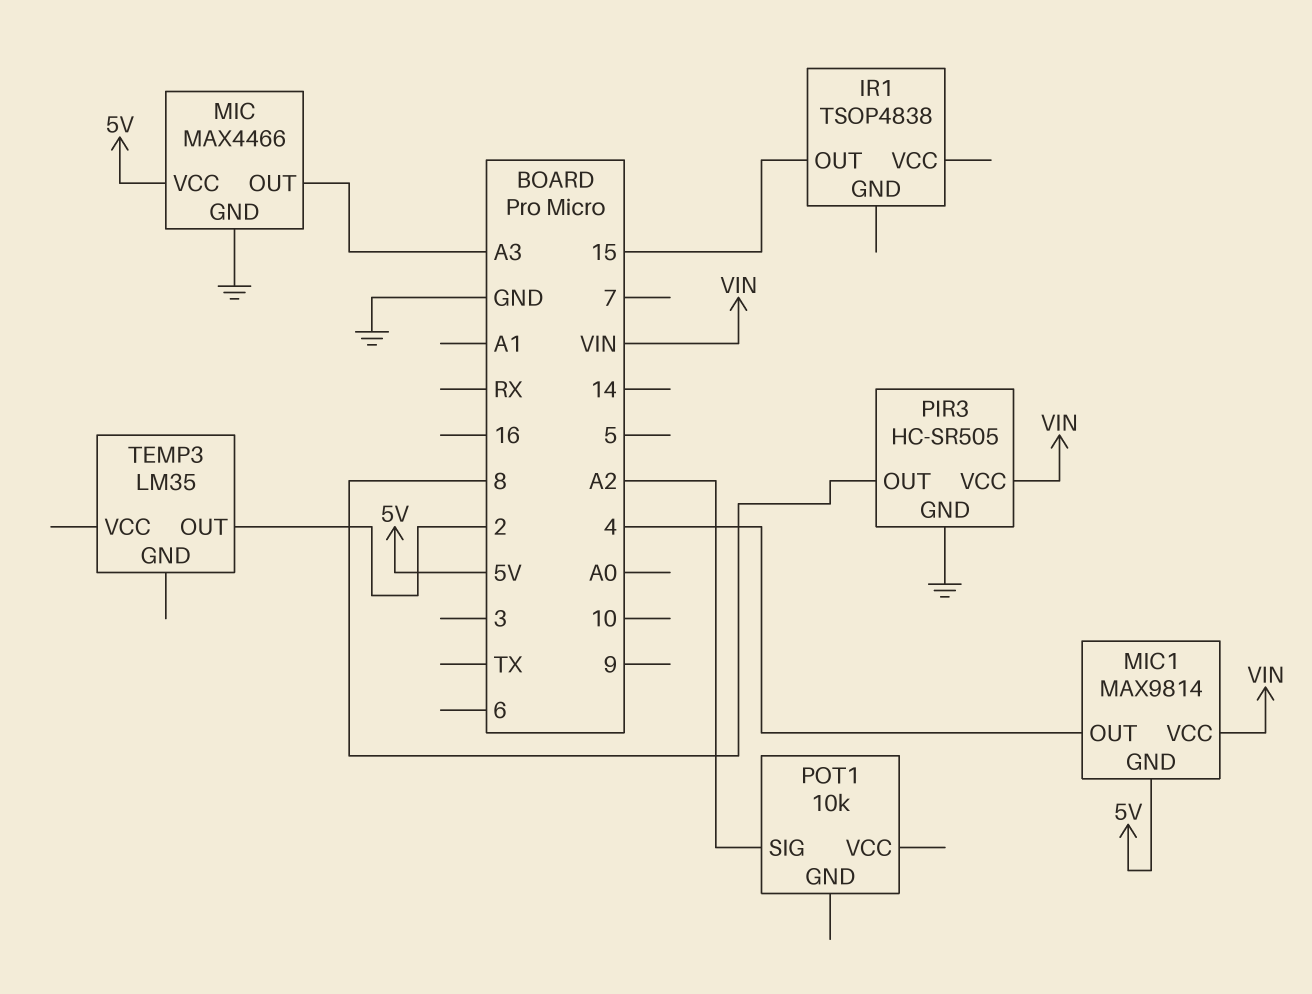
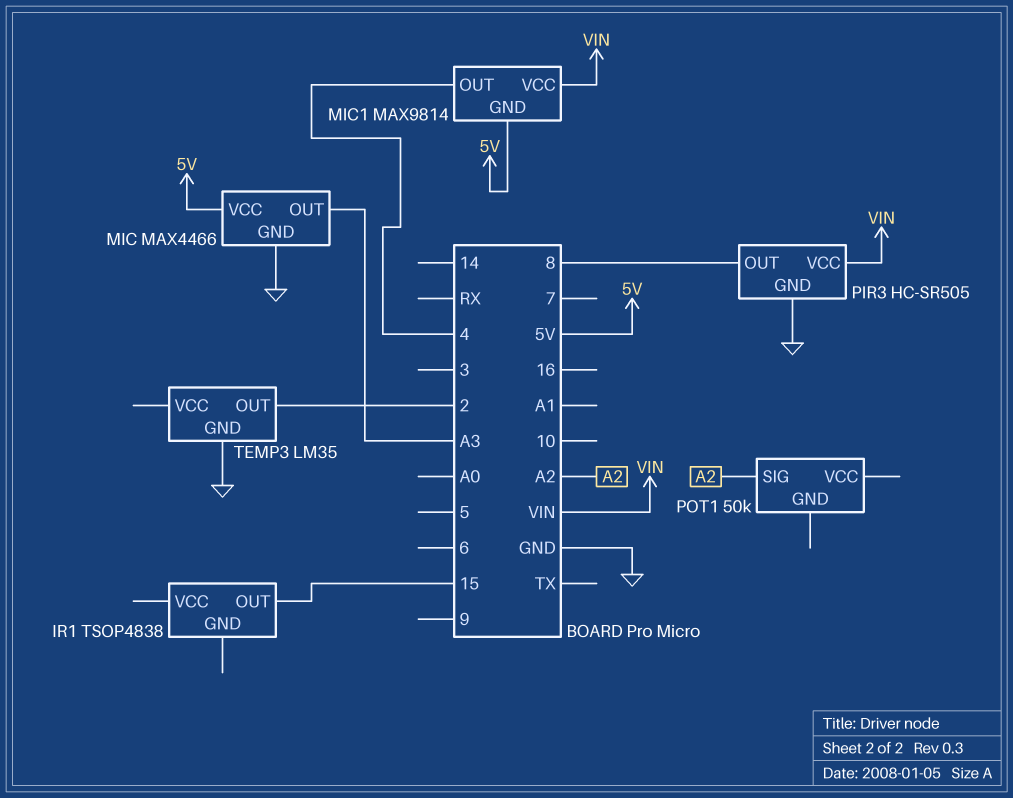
POT1: 10k -> 50k
TEMP3 pin GND: none -> GND

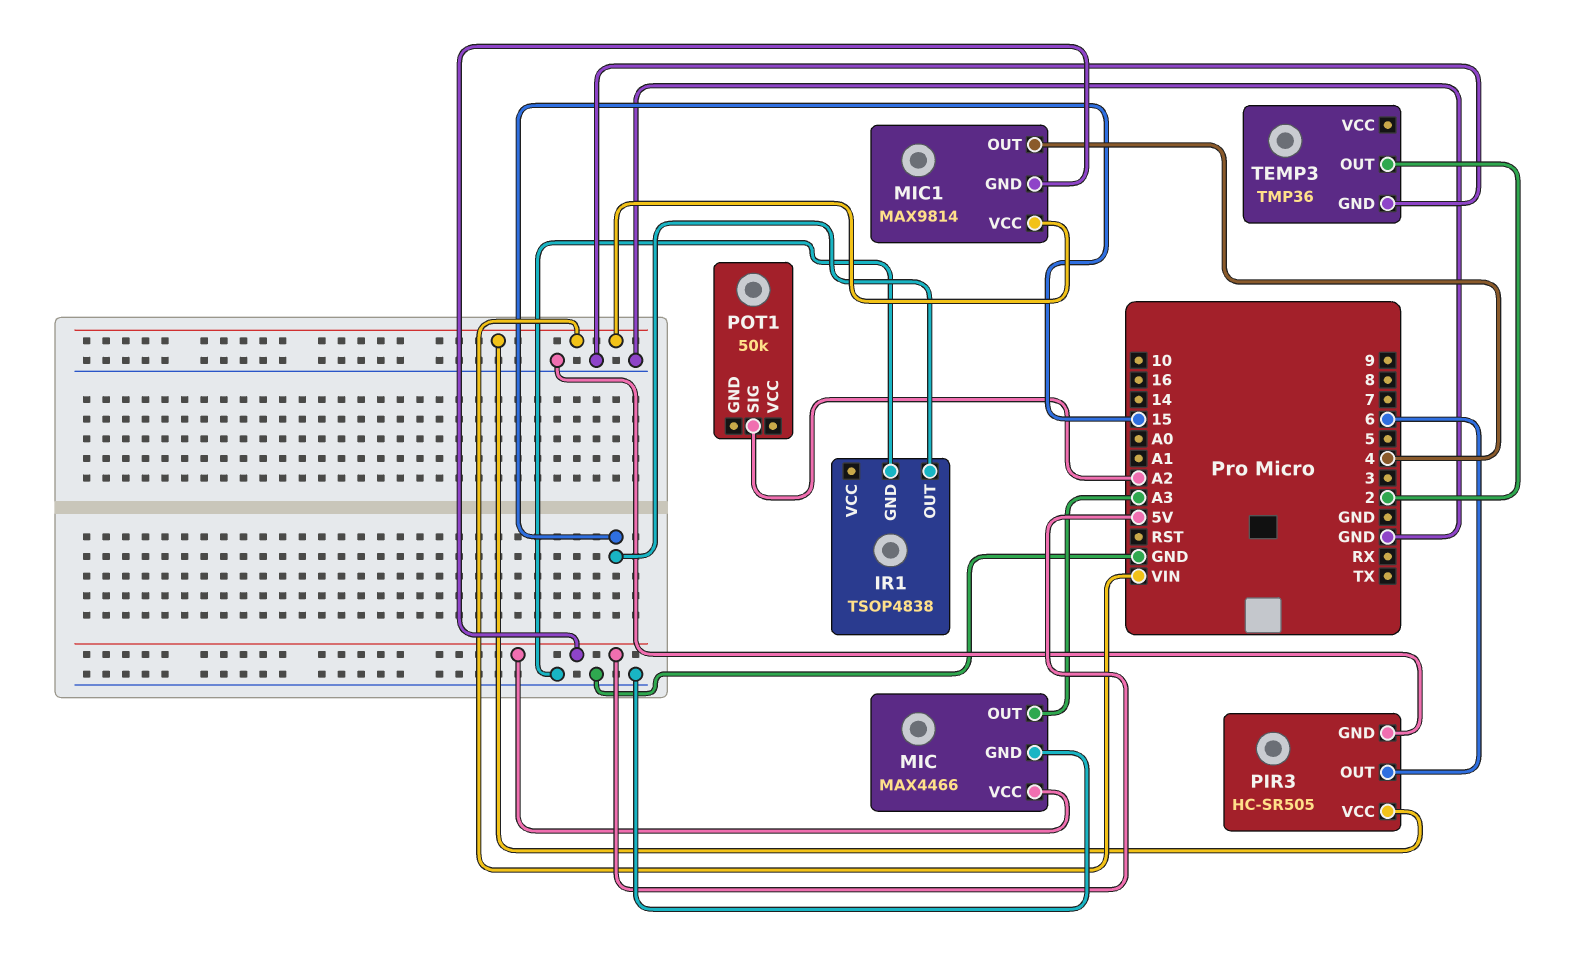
IR1 pin GND: none -> GND
PIR3 pin OUT: 8 -> 6
TEMP3: LM35 -> TMP36

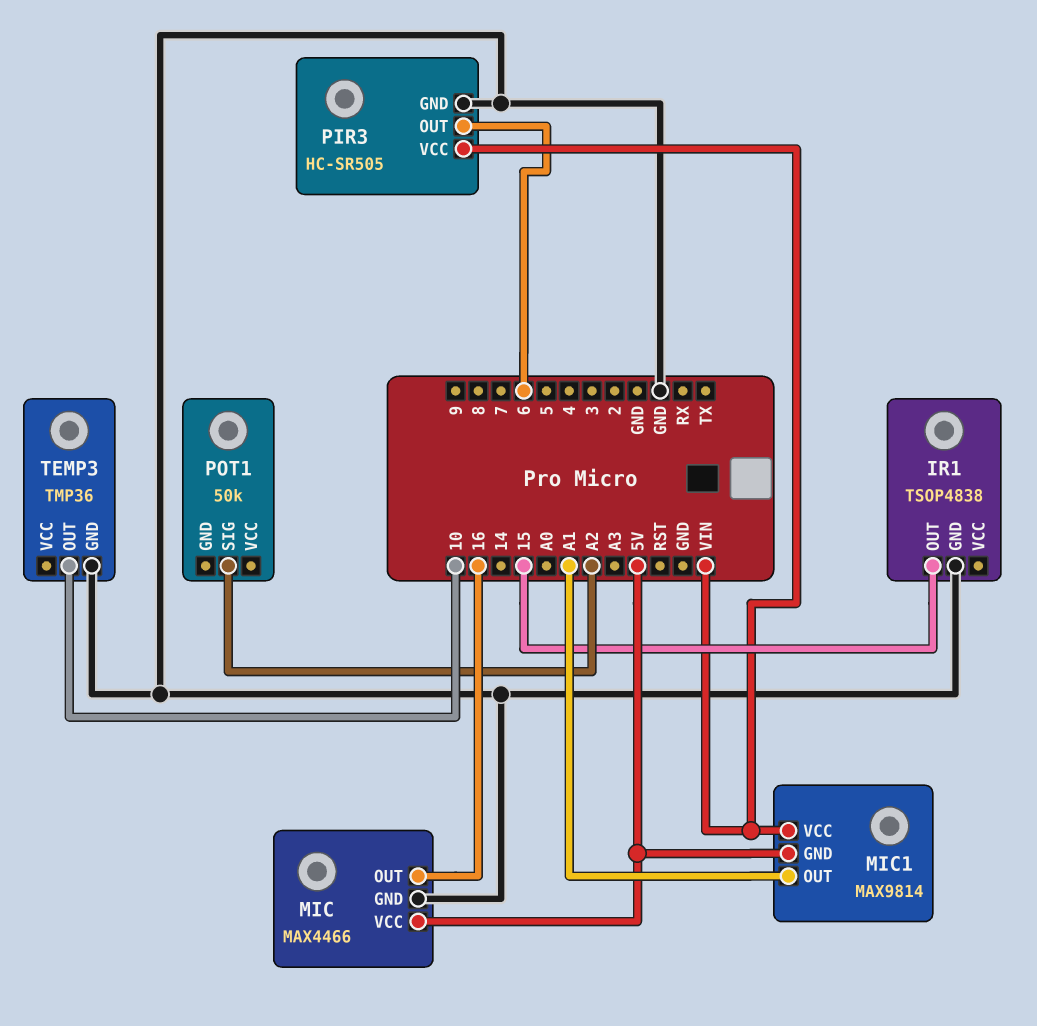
MIC pin OUT: A3 -> 16
MIC1 pin OUT: 4 -> A1
TEMP3 pin OUT: 2 -> 10

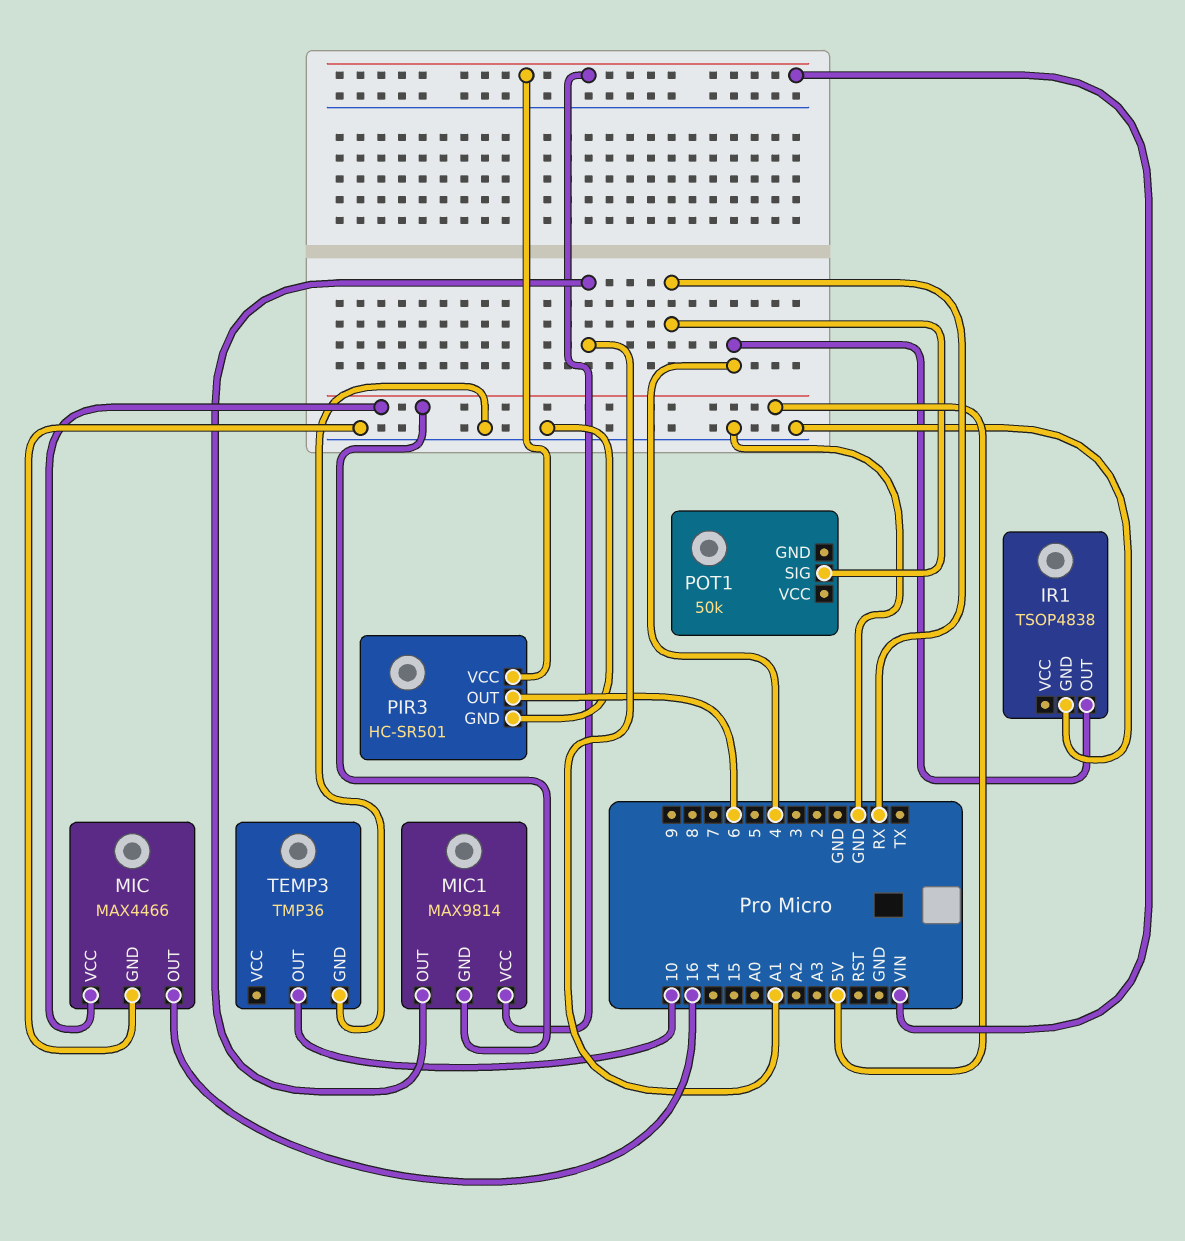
IR1 pin OUT: 15 -> 4
PIR3: HC-SR505 -> HC-SR501
POT1 pin SIG: A2 -> RX

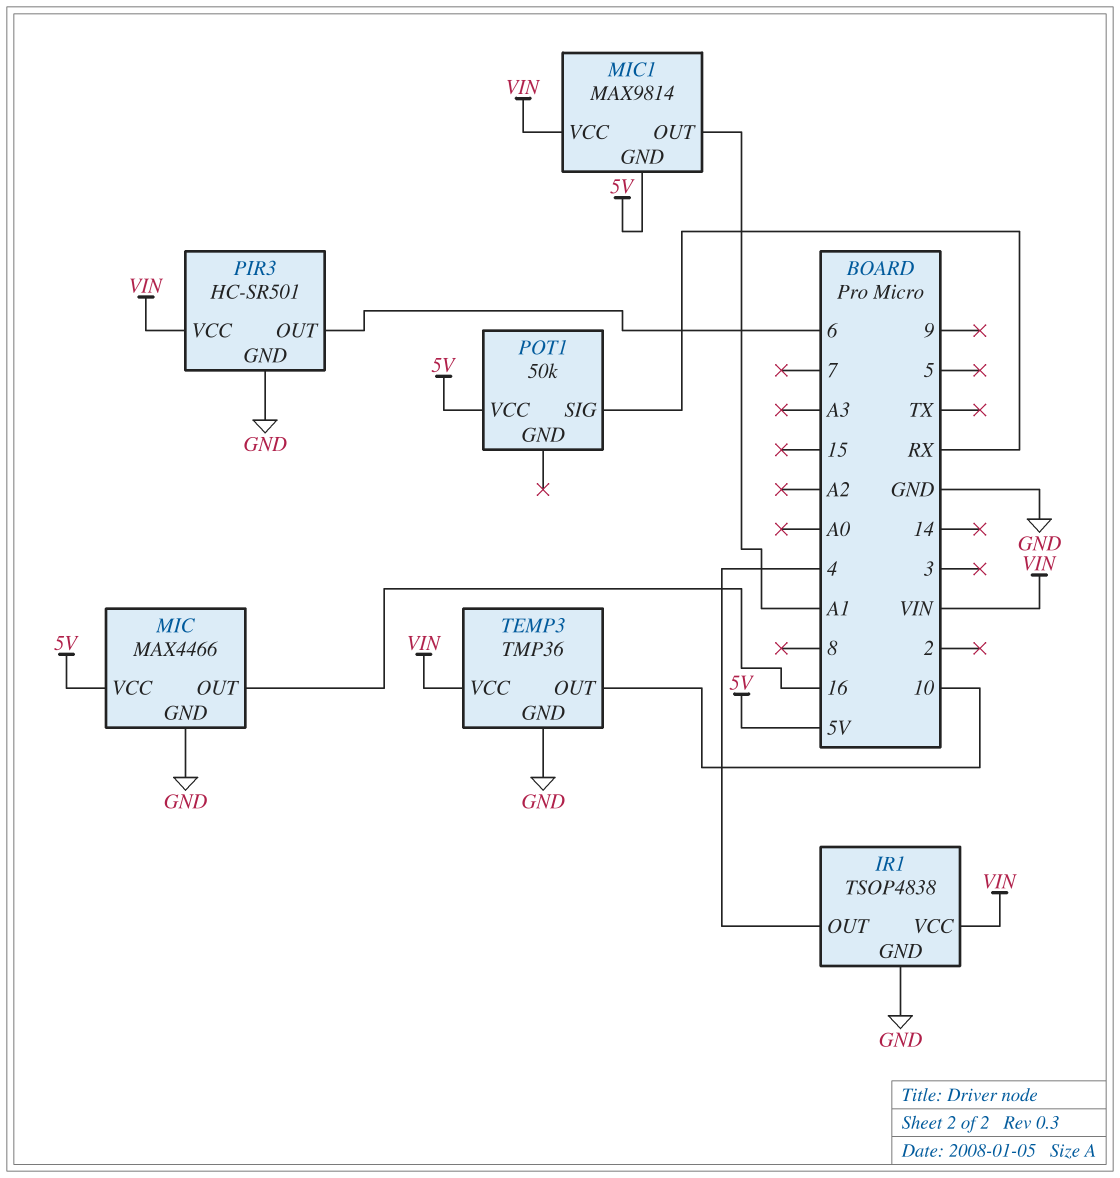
IR1 pin VCC: none -> VIN
POT1 pin VCC: none -> 5V
TEMP3 pin VCC: none -> VIN

